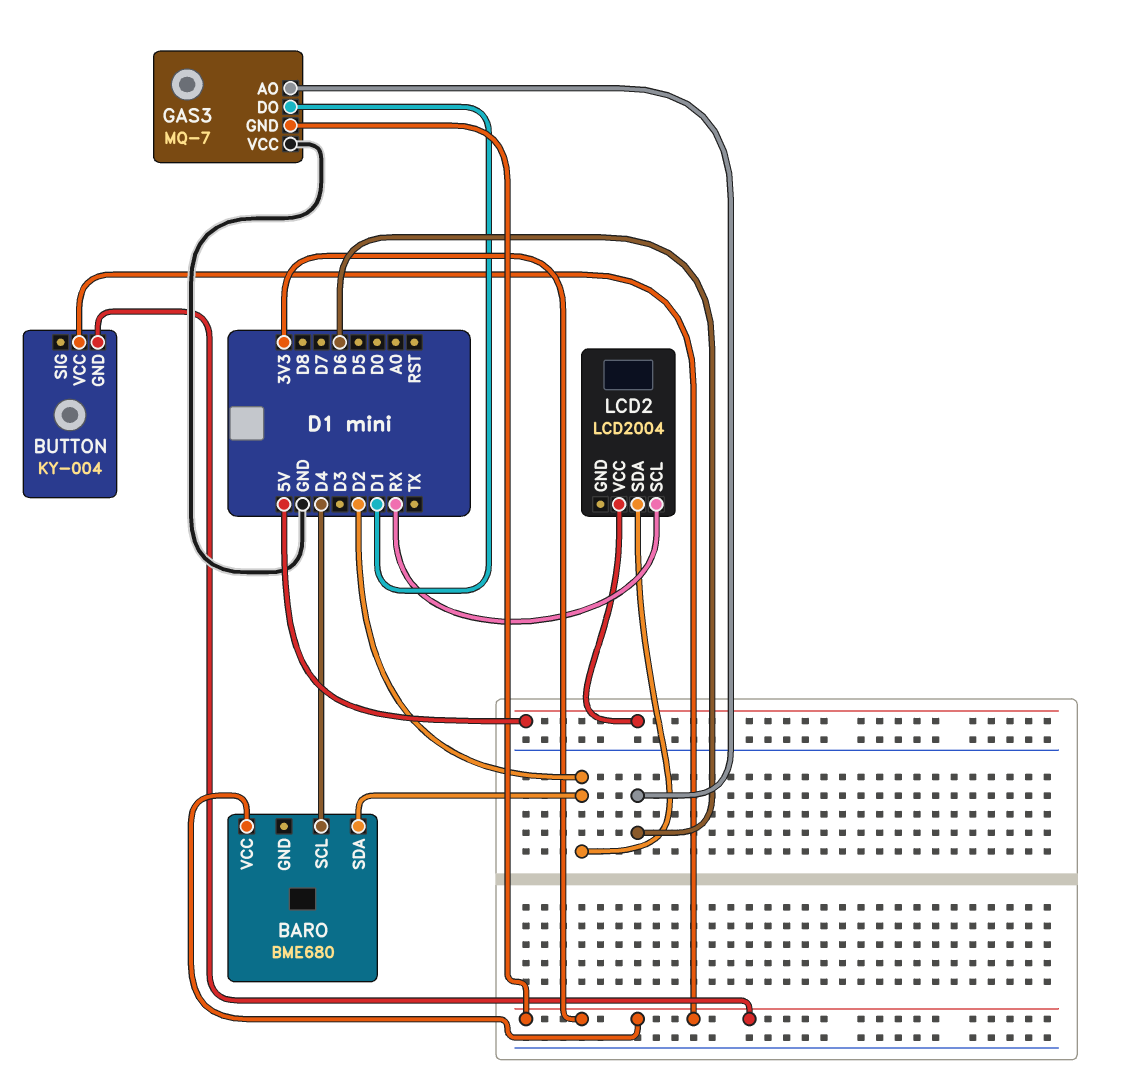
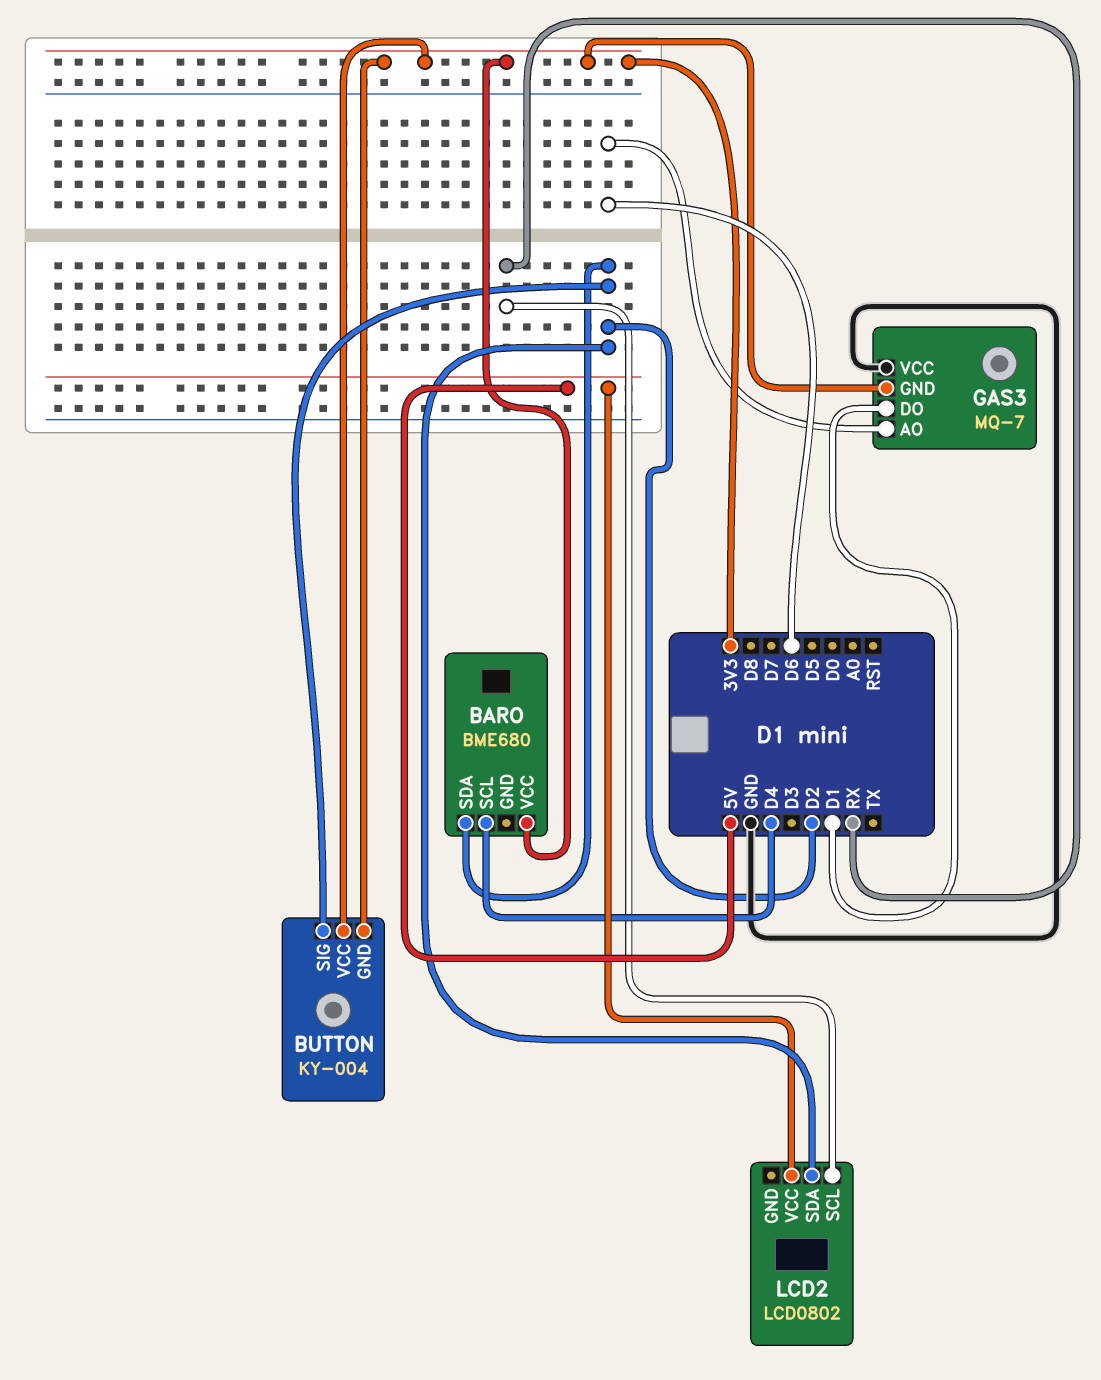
BUTTON pin SIG: none -> D2
LCD2: LCD2004 -> LCD0802

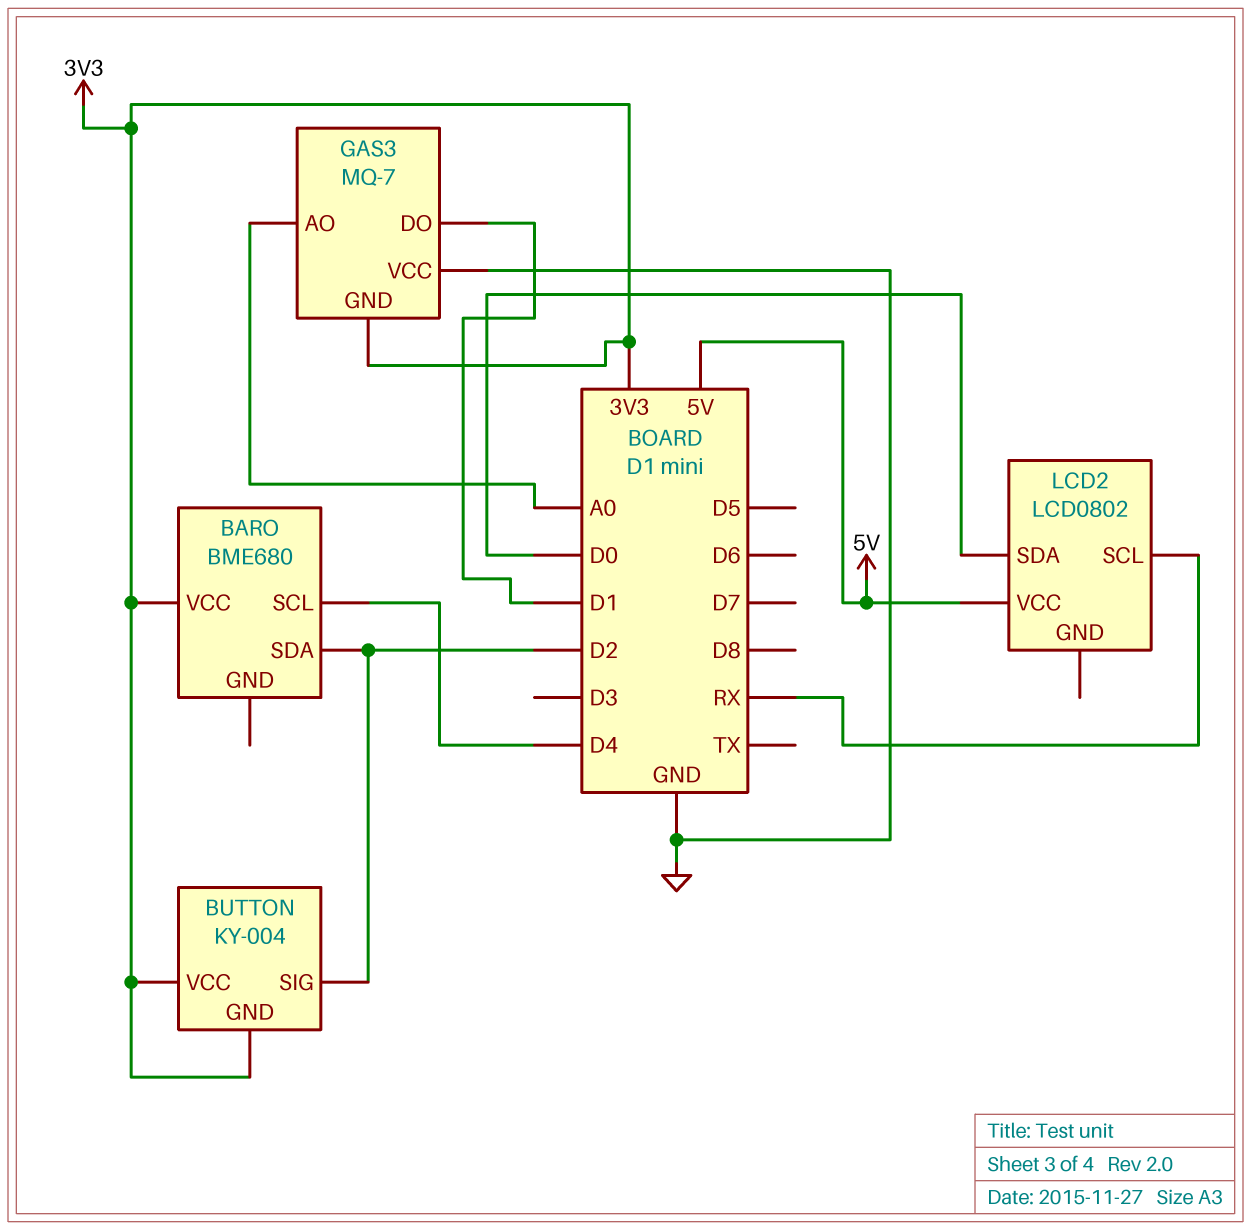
GAS3 pin AO: D6 -> A0
LCD2 pin SDA: D2 -> D0

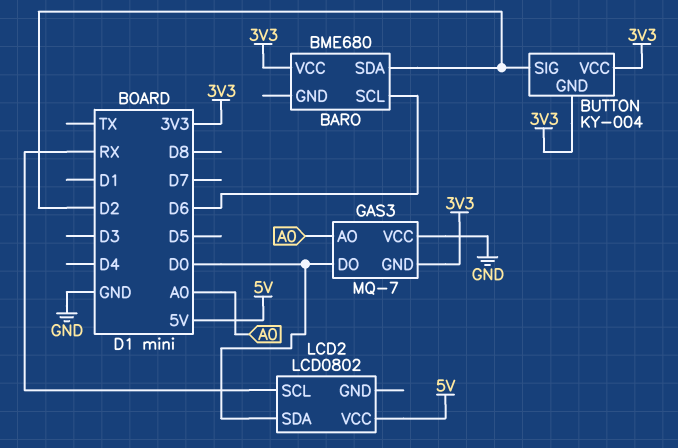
BARO pin SCL: D4 -> D6
GAS3 pin DO: D1 -> D0

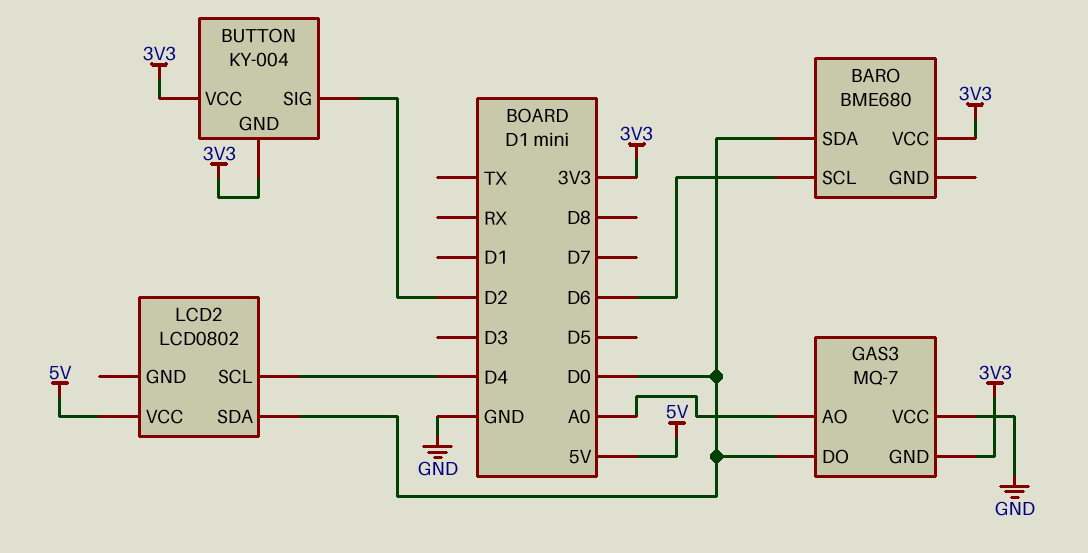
BARO pin SDA: D2 -> D0
LCD2 pin SCL: RX -> D4

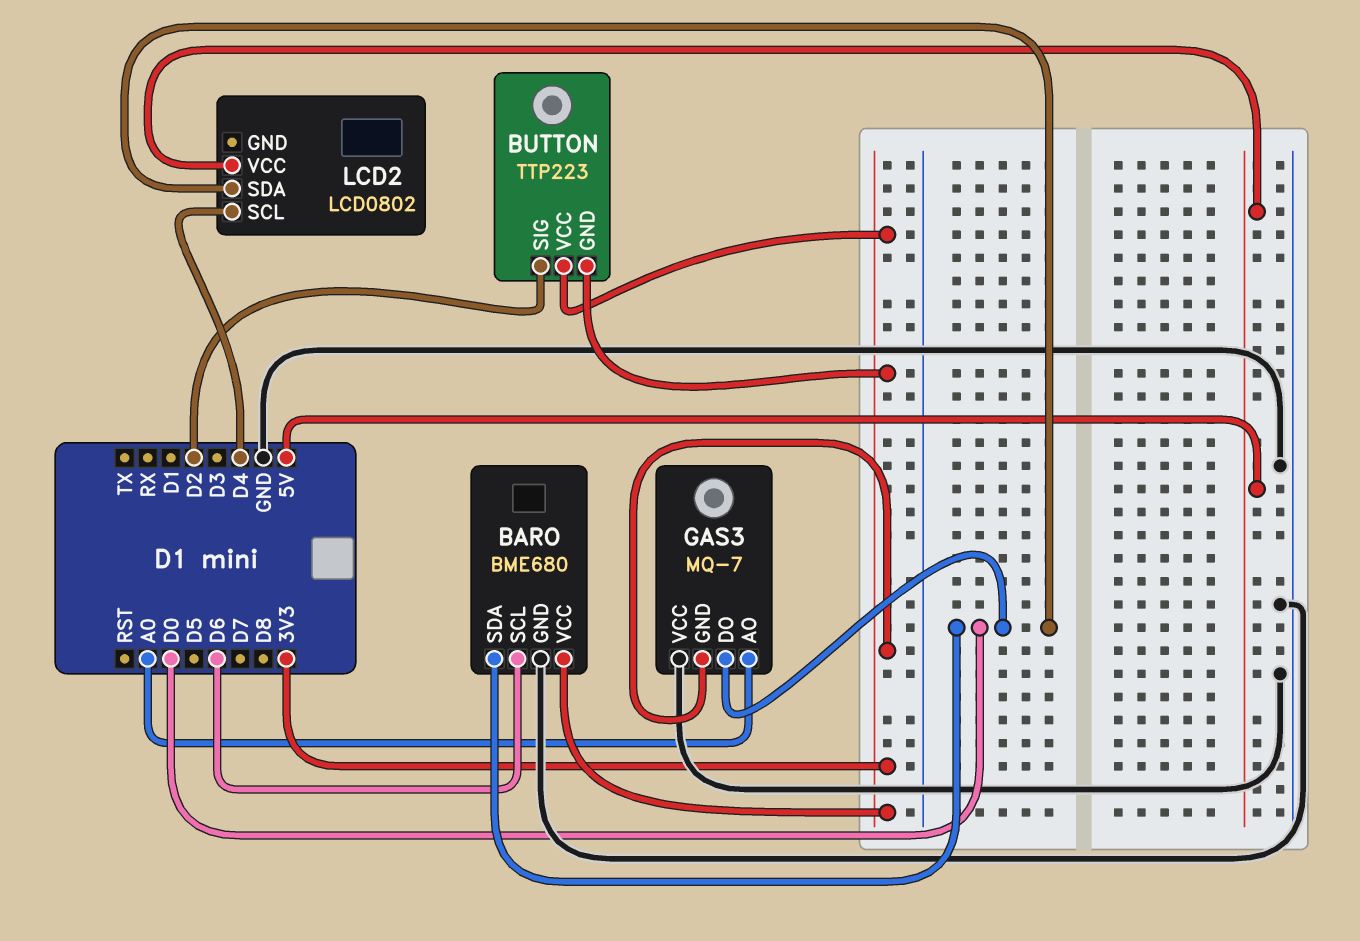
BARO pin GND: none -> GND
BUTTON: KY-004 -> TTP223

